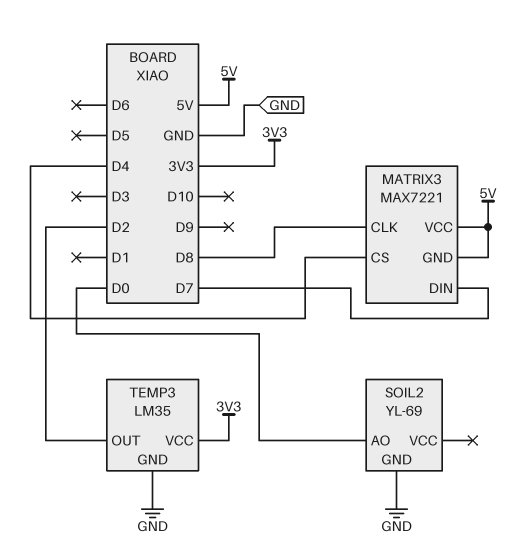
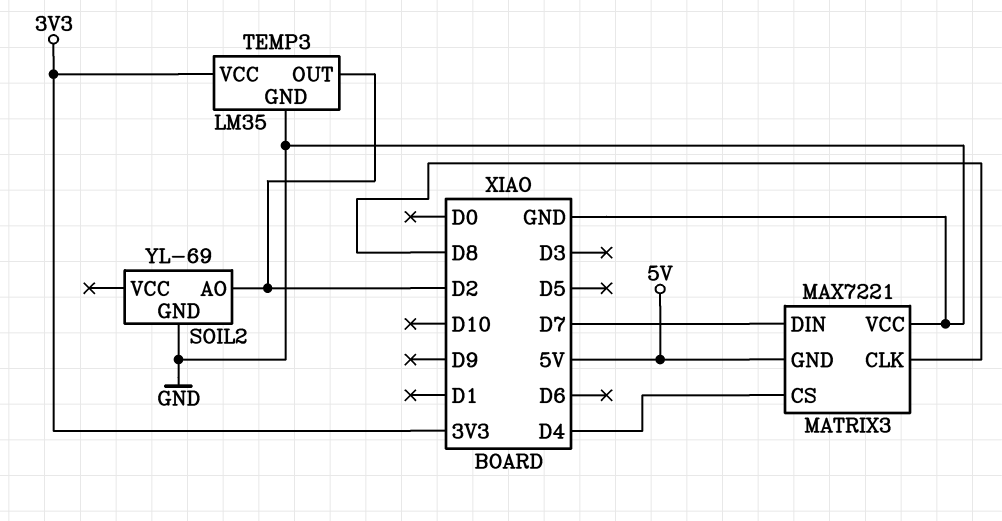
MATRIX3 pin VCC: 5V -> GND
SOIL2 pin AO: D0 -> D2

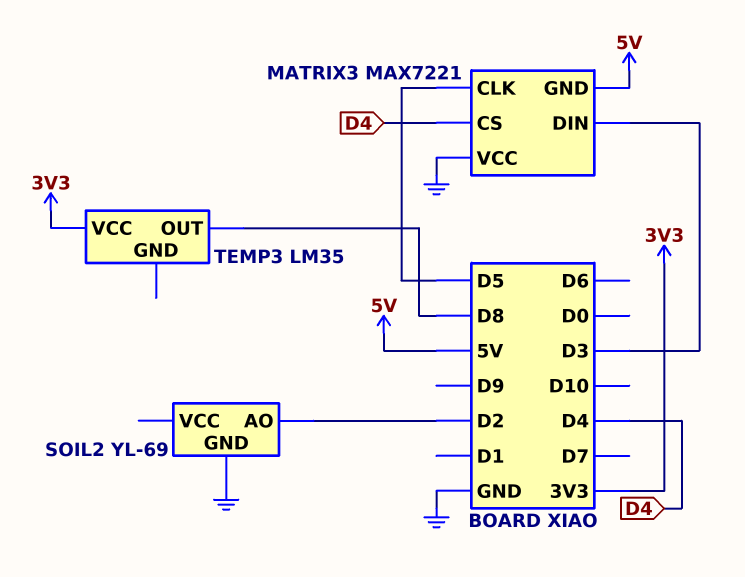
MATRIX3 pin CLK: D8 -> D5
MATRIX3 pin DIN: D7 -> D3
TEMP3 pin GND: GND -> none
TEMP3 pin OUT: D2 -> D8

